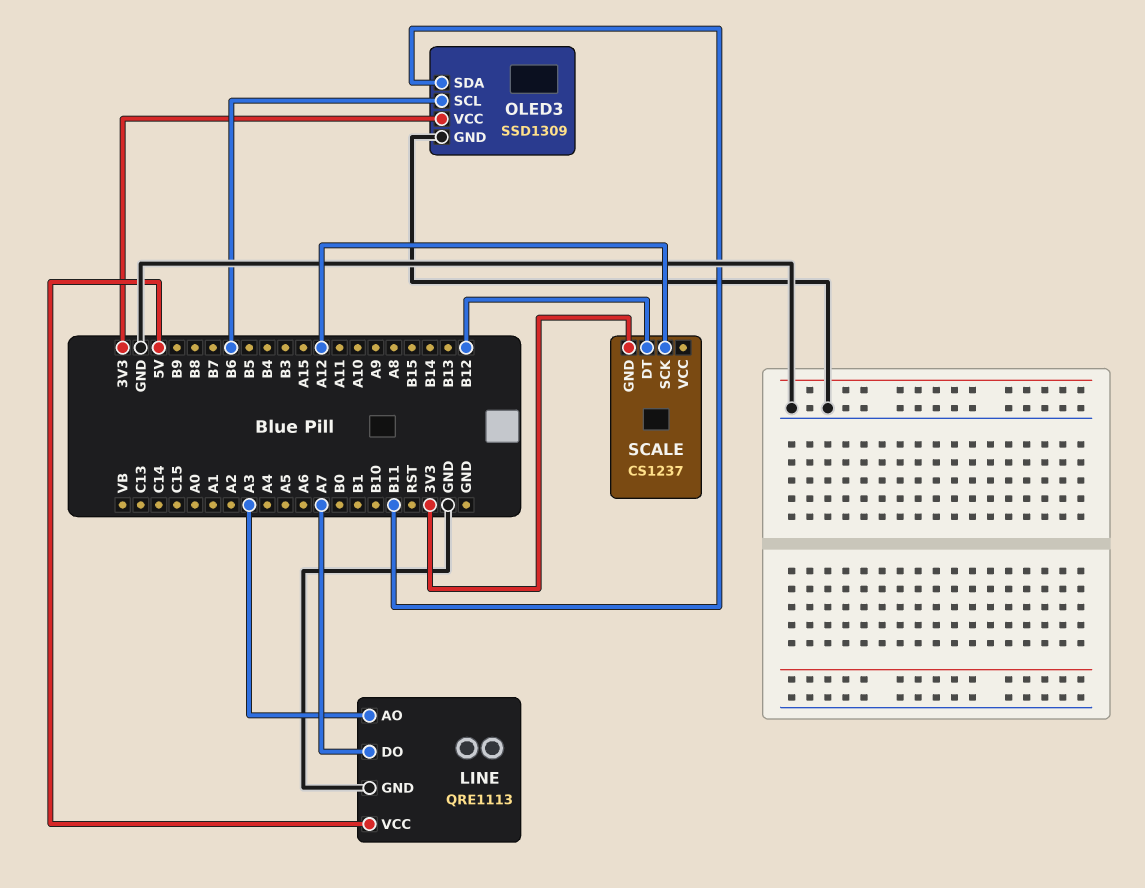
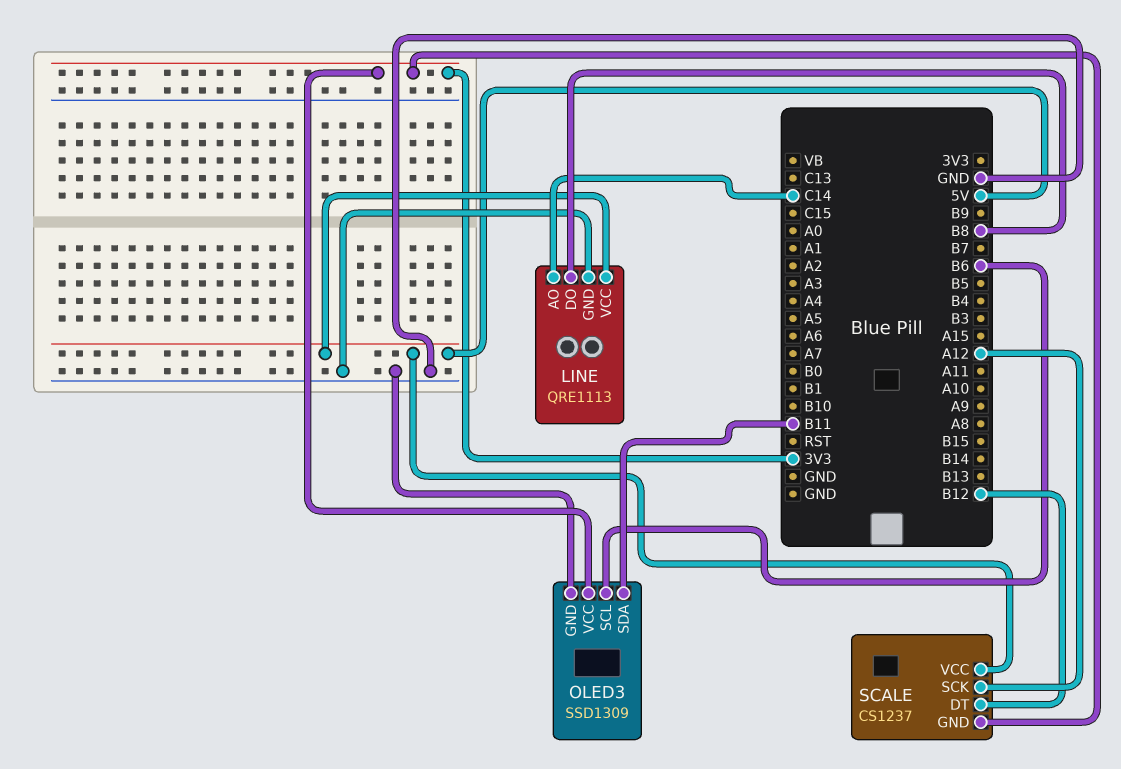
LINE pin AO: A3 -> C14
LINE pin DO: A7 -> B8
SCALE pin VCC: none -> 5V

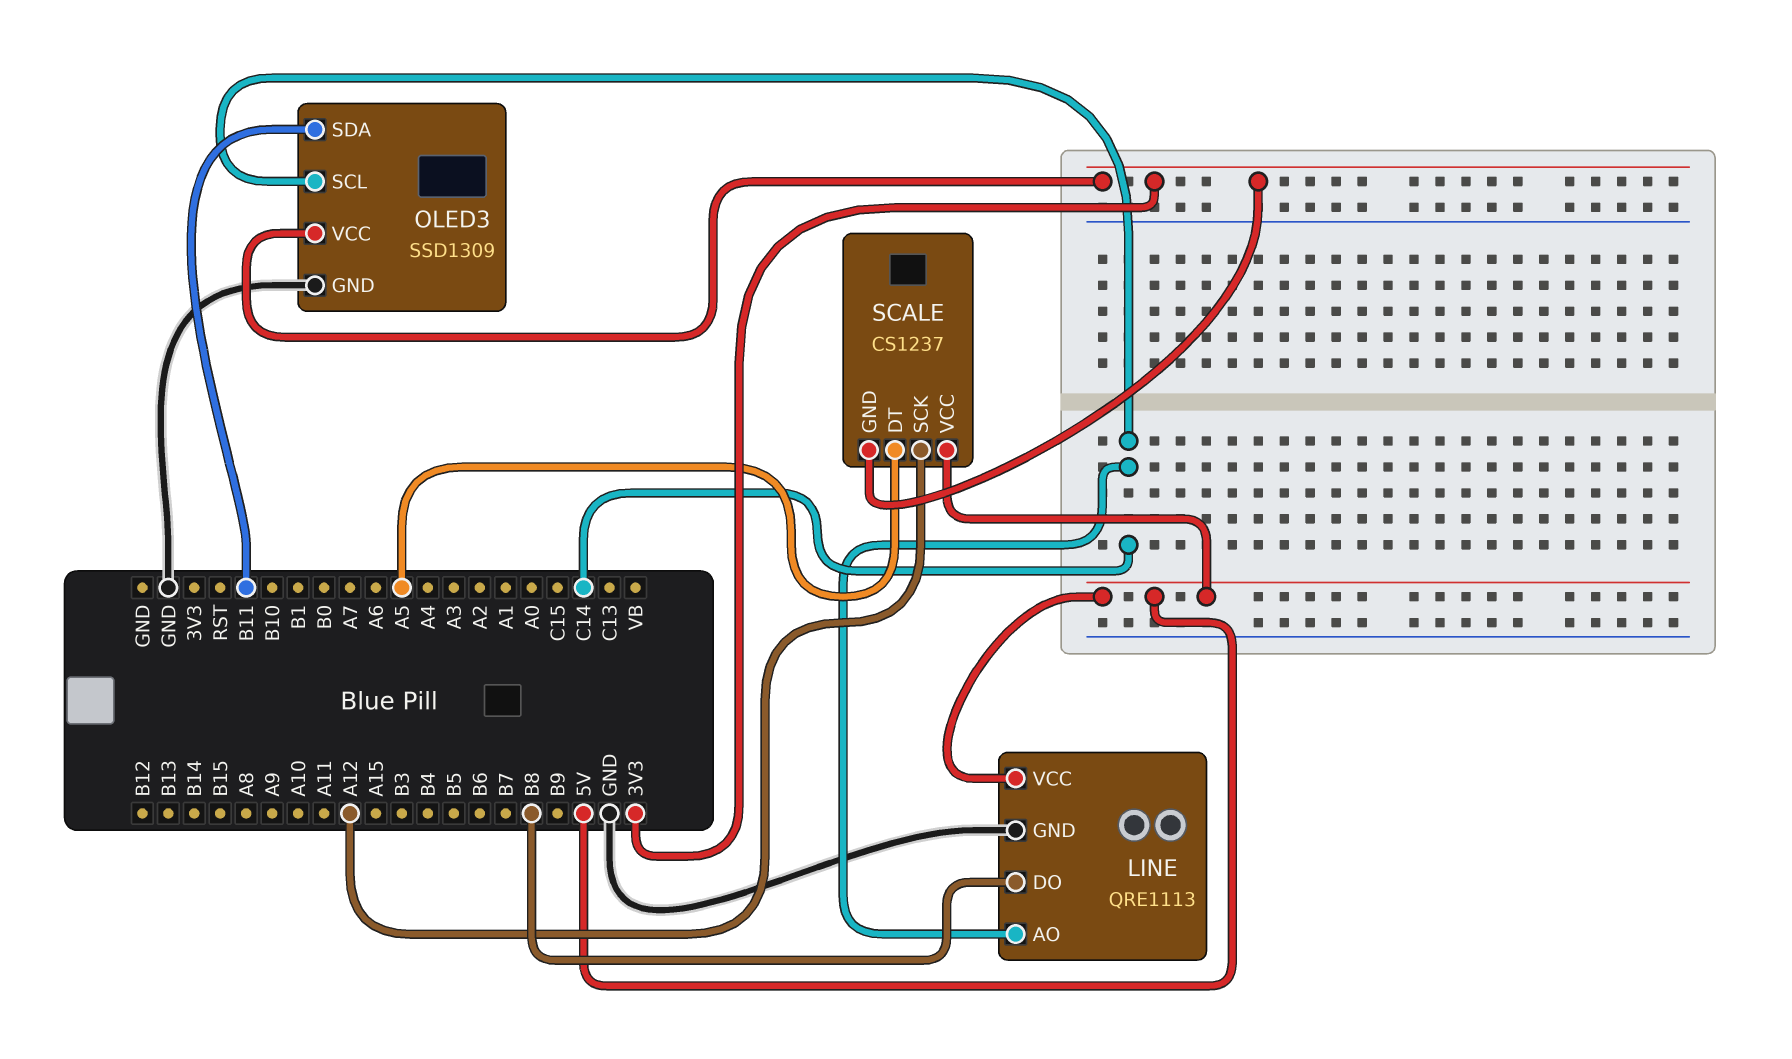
OLED3 pin SCL: B6 -> C14
SCALE pin DT: B12 -> A5

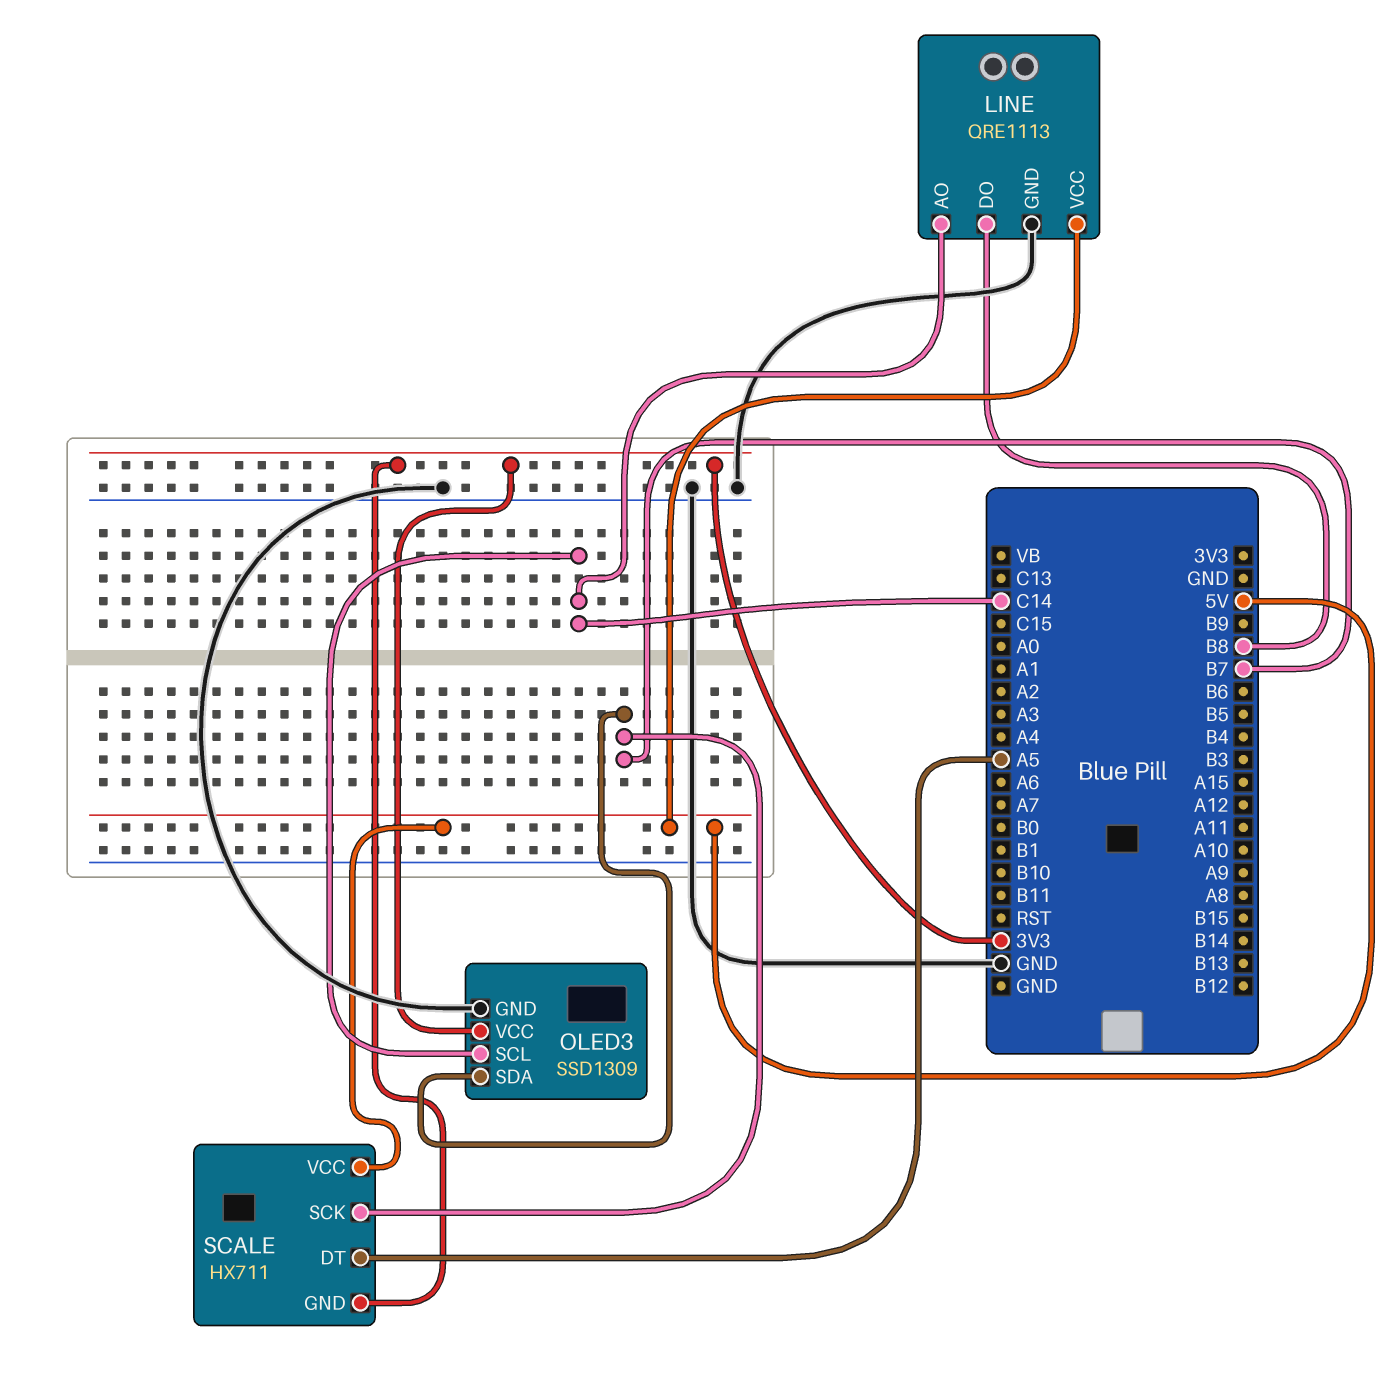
OLED3 pin SDA: B11 -> B7
SCALE: CS1237 -> HX711
SCALE pin SCK: A12 -> B7

